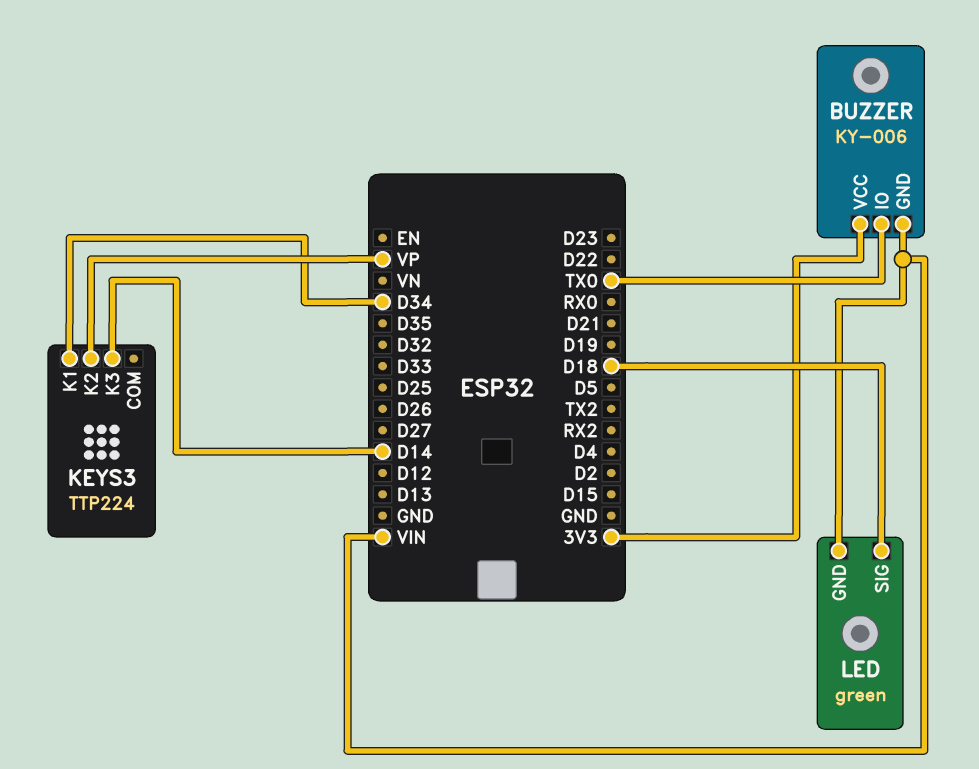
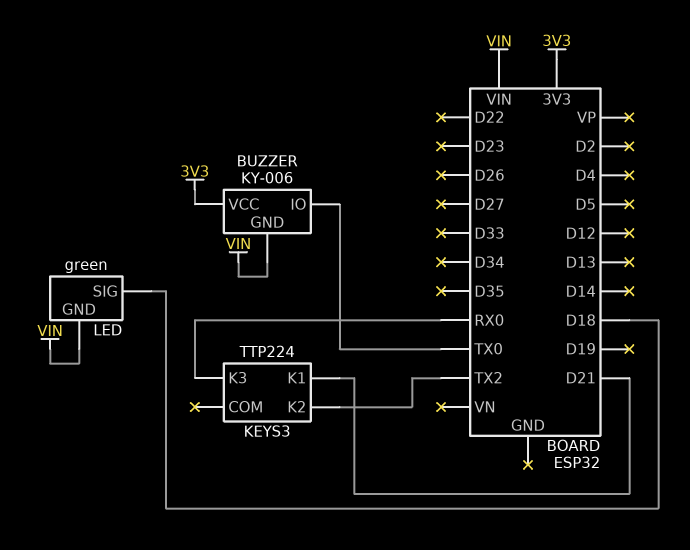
KEYS3 pin K1: D34 -> D21
KEYS3 pin K2: VP -> TX2
KEYS3 pin K3: D14 -> RX0

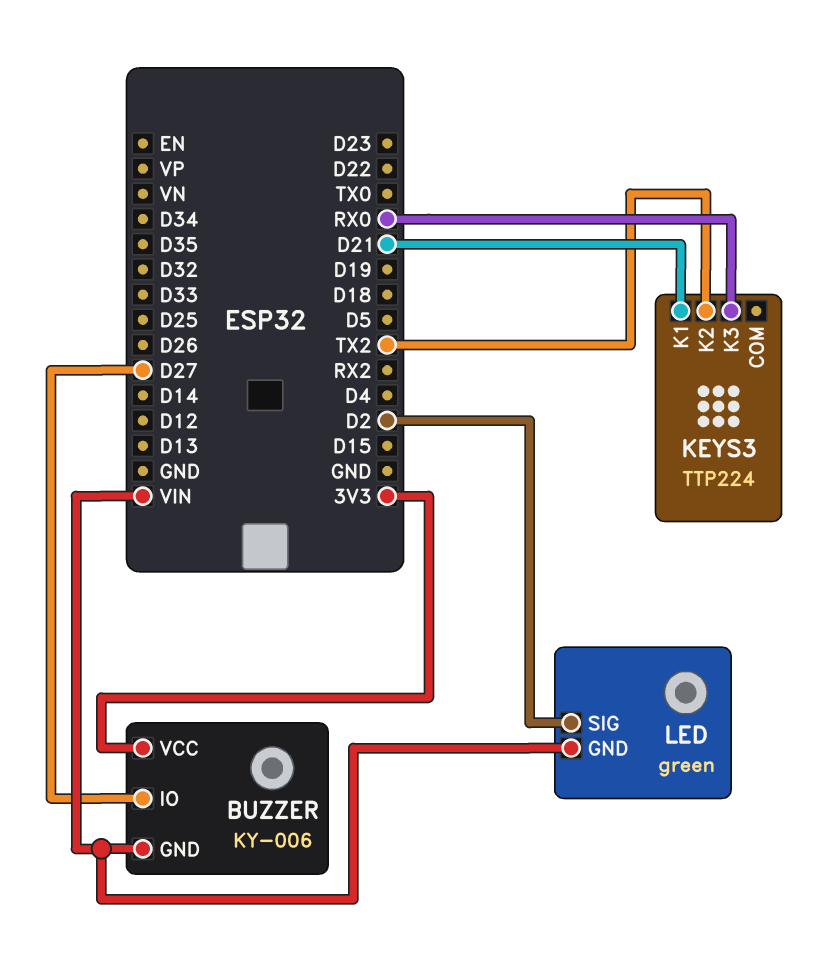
BUZZER pin IO: TX0 -> D27
LED pin SIG: D18 -> D2

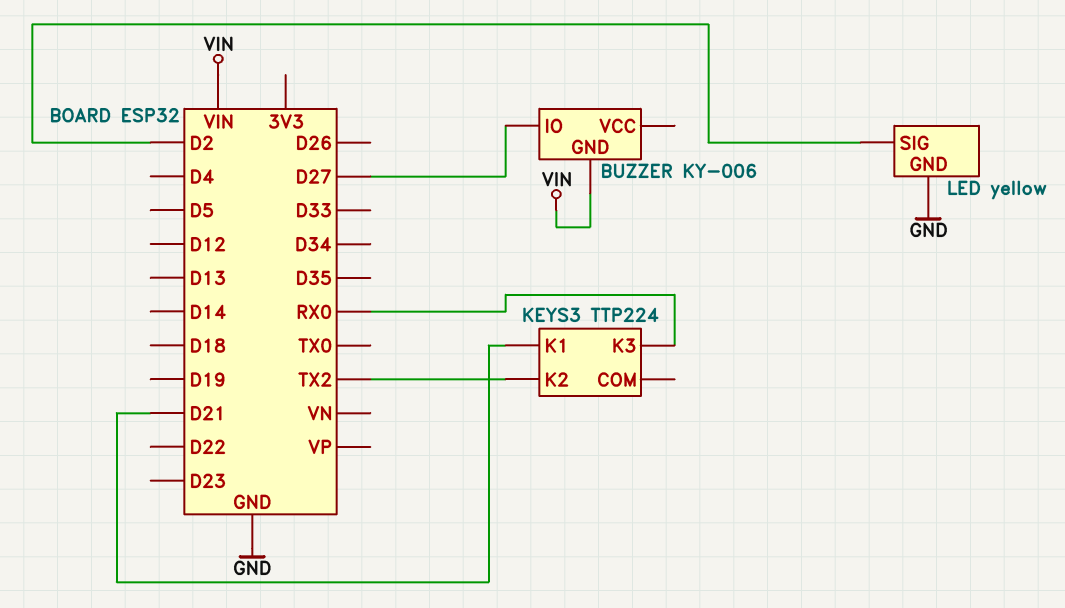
BUZZER pin VCC: 3V3 -> none
LED: green -> yellow
LED pin GND: VIN -> GND

